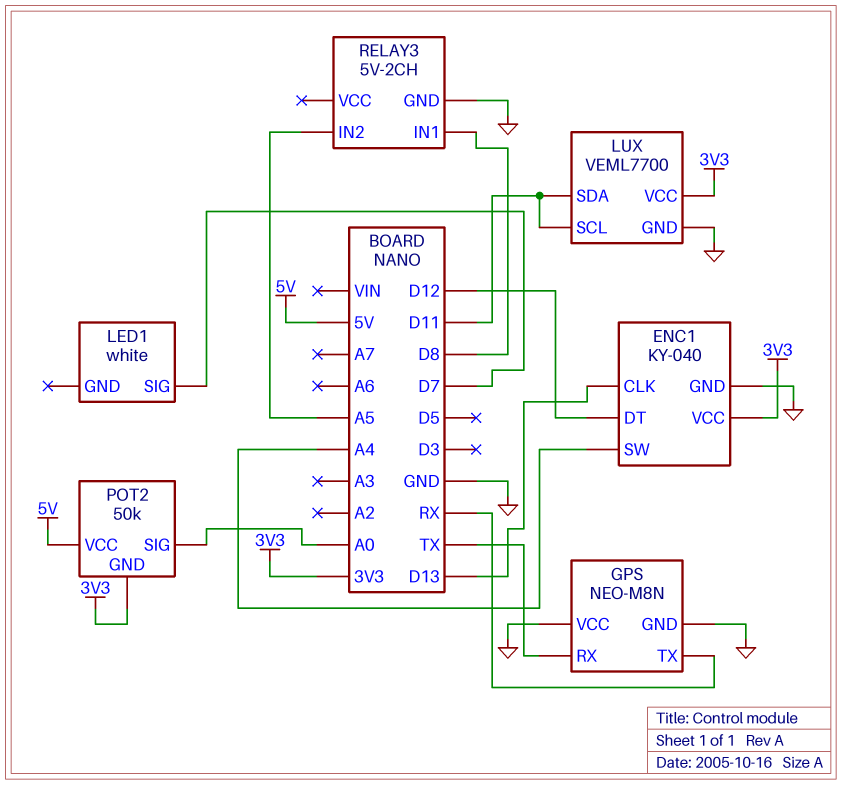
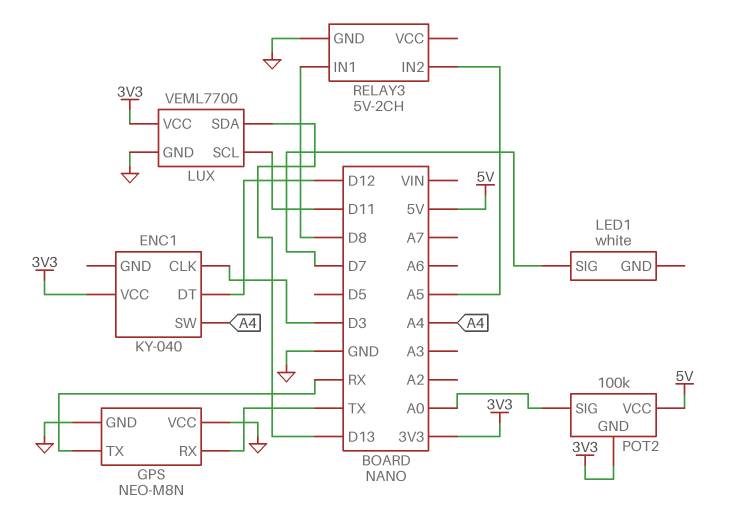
ENC1 pin CLK: D13 -> D3
ENC1 pin GND: GND -> none
LUX pin SDA: D11 -> D13
POT2: 50k -> 100k

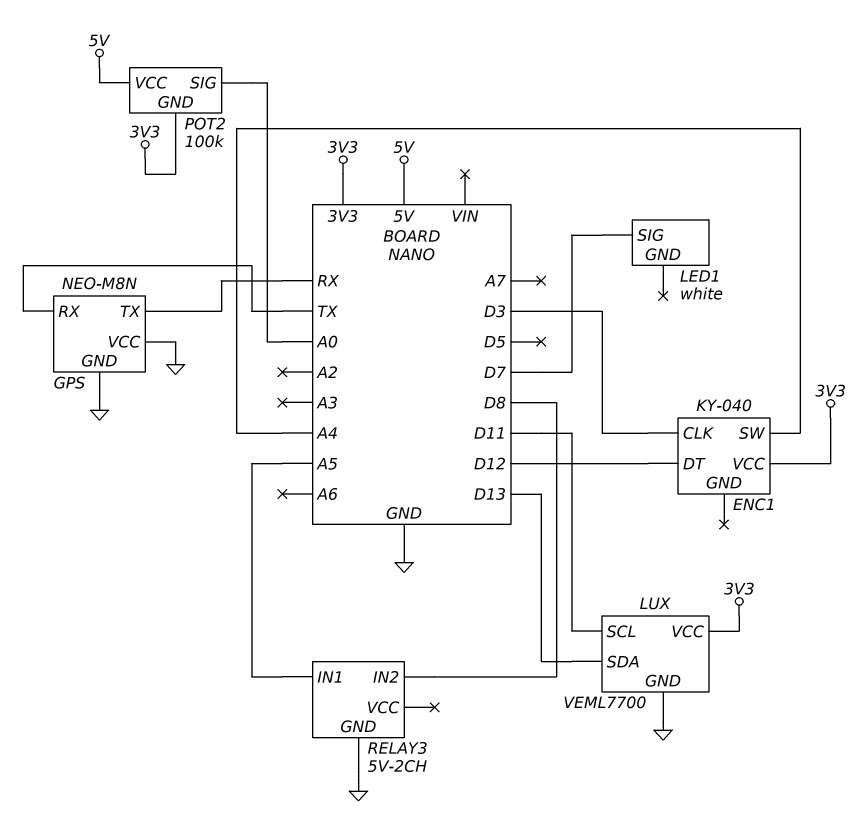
RELAY3 pin IN1: D8 -> A5
RELAY3 pin IN2: A5 -> D8

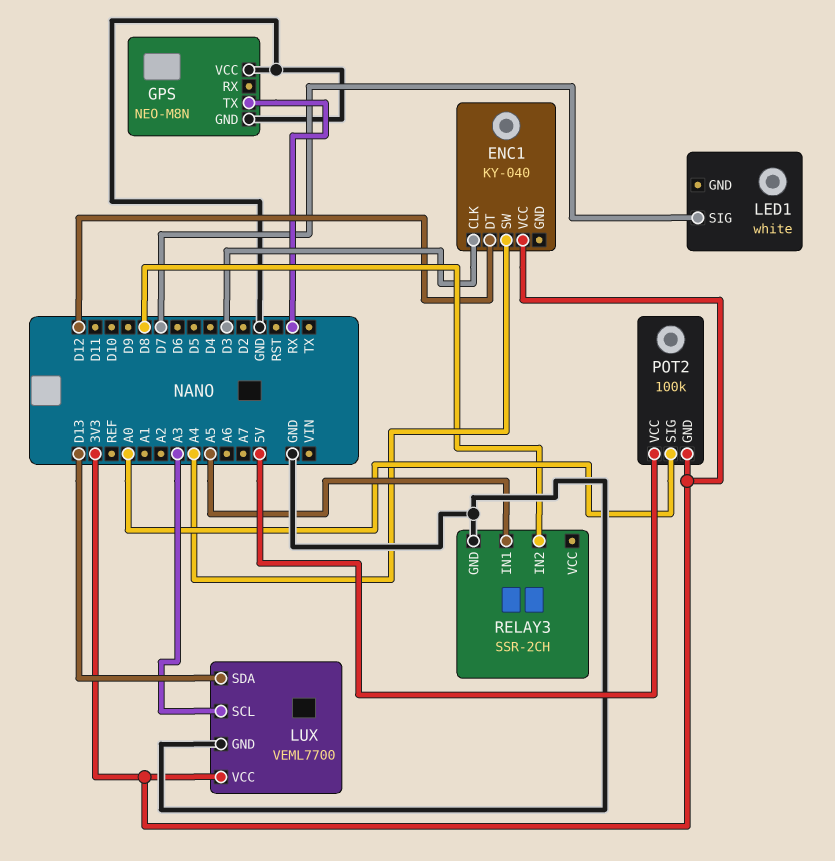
GPS pin RX: TX -> none
LUX pin SCL: D11 -> A3
RELAY3: 5V-2CH -> SSR-2CH

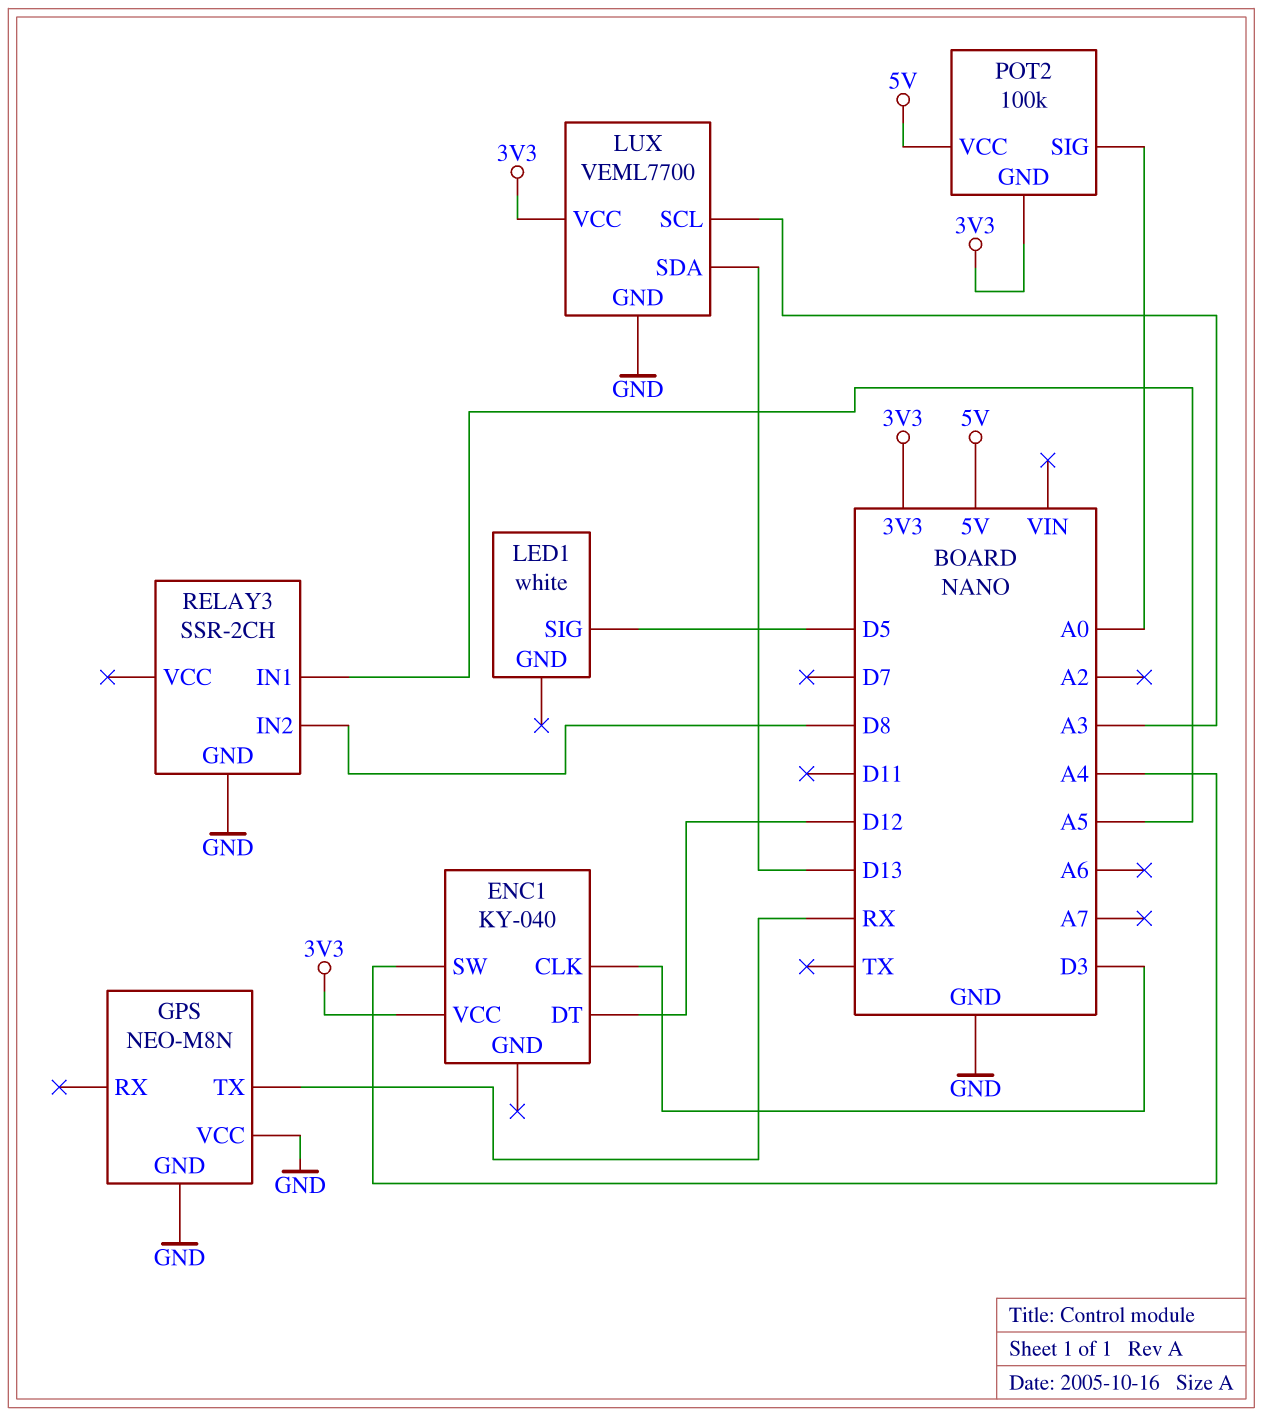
LED1 pin SIG: D7 -> D5

